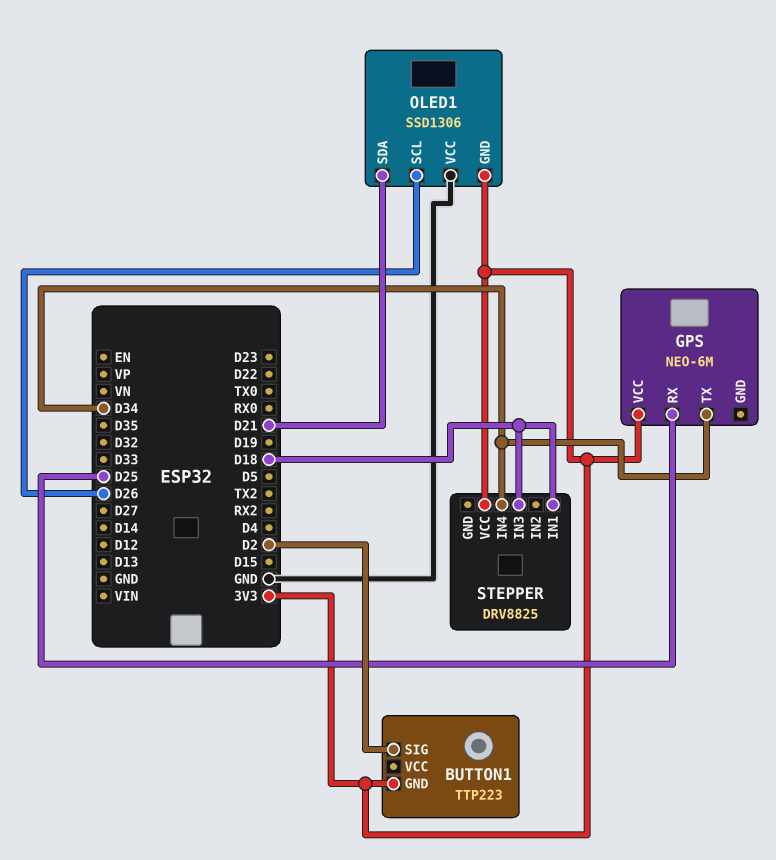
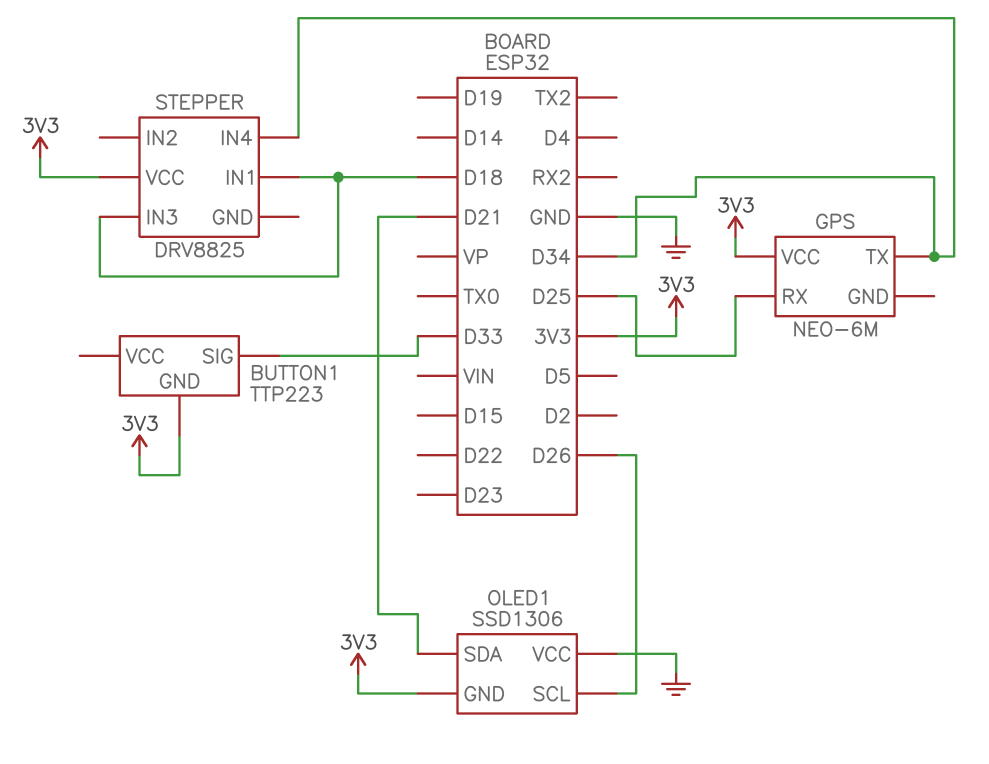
BUTTON1 pin SIG: D2 -> D33

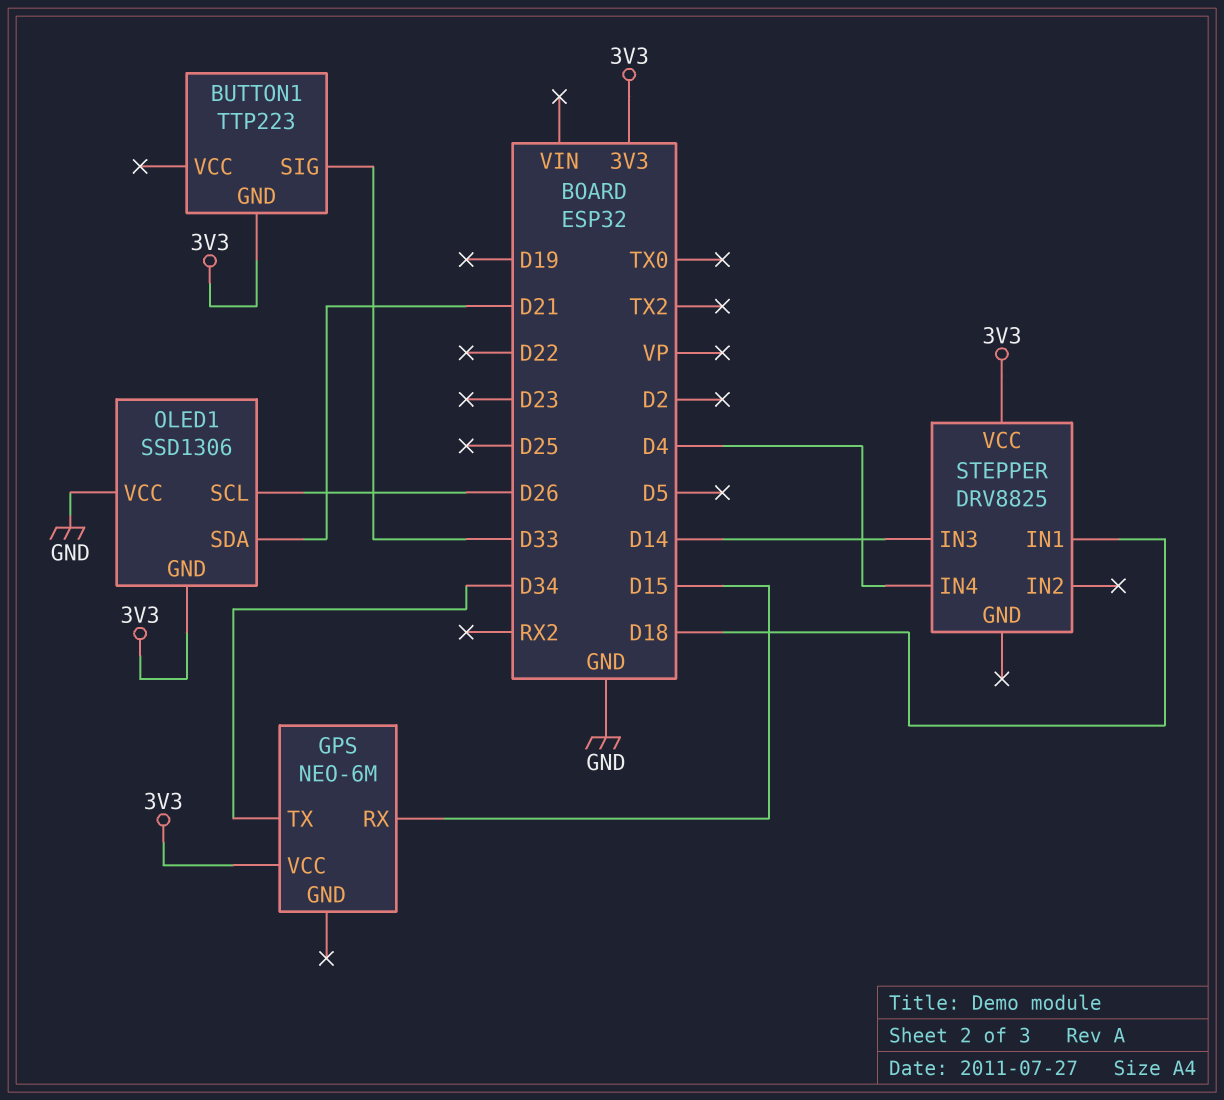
GPS pin RX: D25 -> D15
STEPPER pin IN3: D18 -> D14
STEPPER pin IN4: D34 -> D4

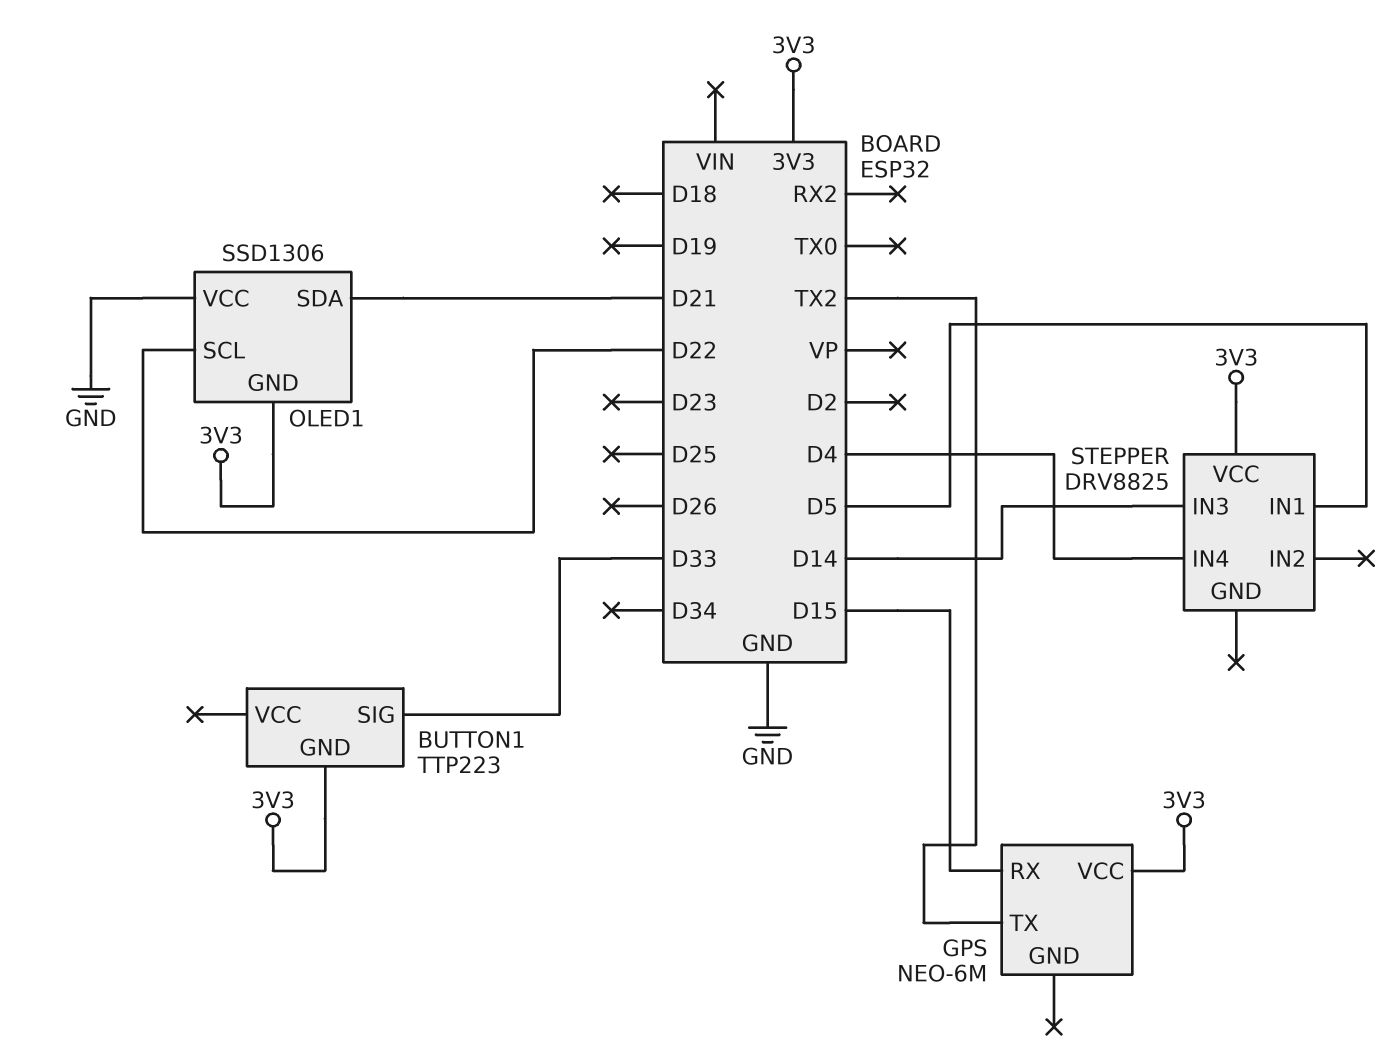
GPS pin TX: D34 -> TX2
OLED1 pin SCL: D26 -> D22
STEPPER pin IN1: D18 -> D5

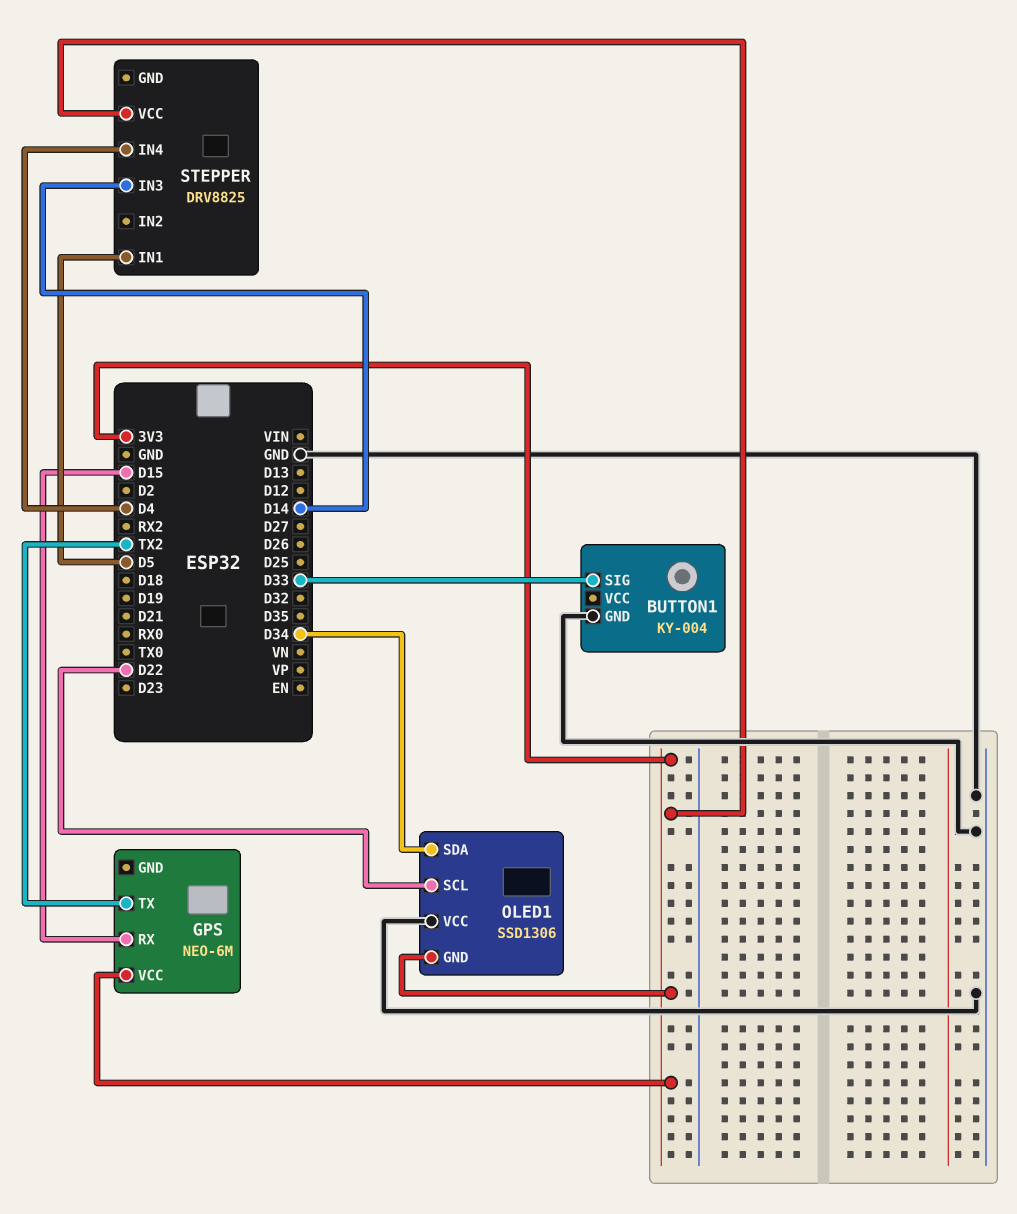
BUTTON1: TTP223 -> KY-004
BUTTON1 pin GND: 3V3 -> GND
OLED1 pin SDA: D21 -> D34

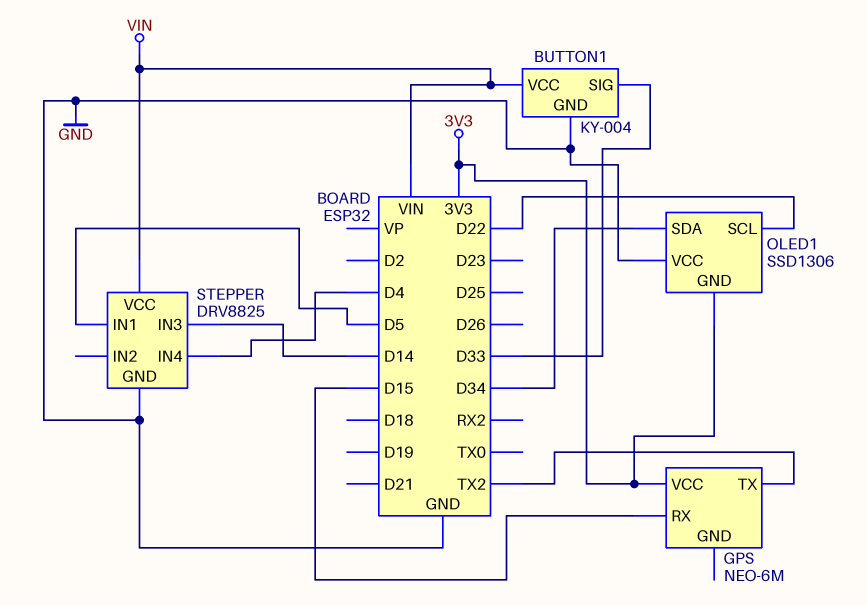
BUTTON1 pin VCC: none -> VIN
STEPPER pin GND: none -> GND
STEPPER pin VCC: 3V3 -> VIN

